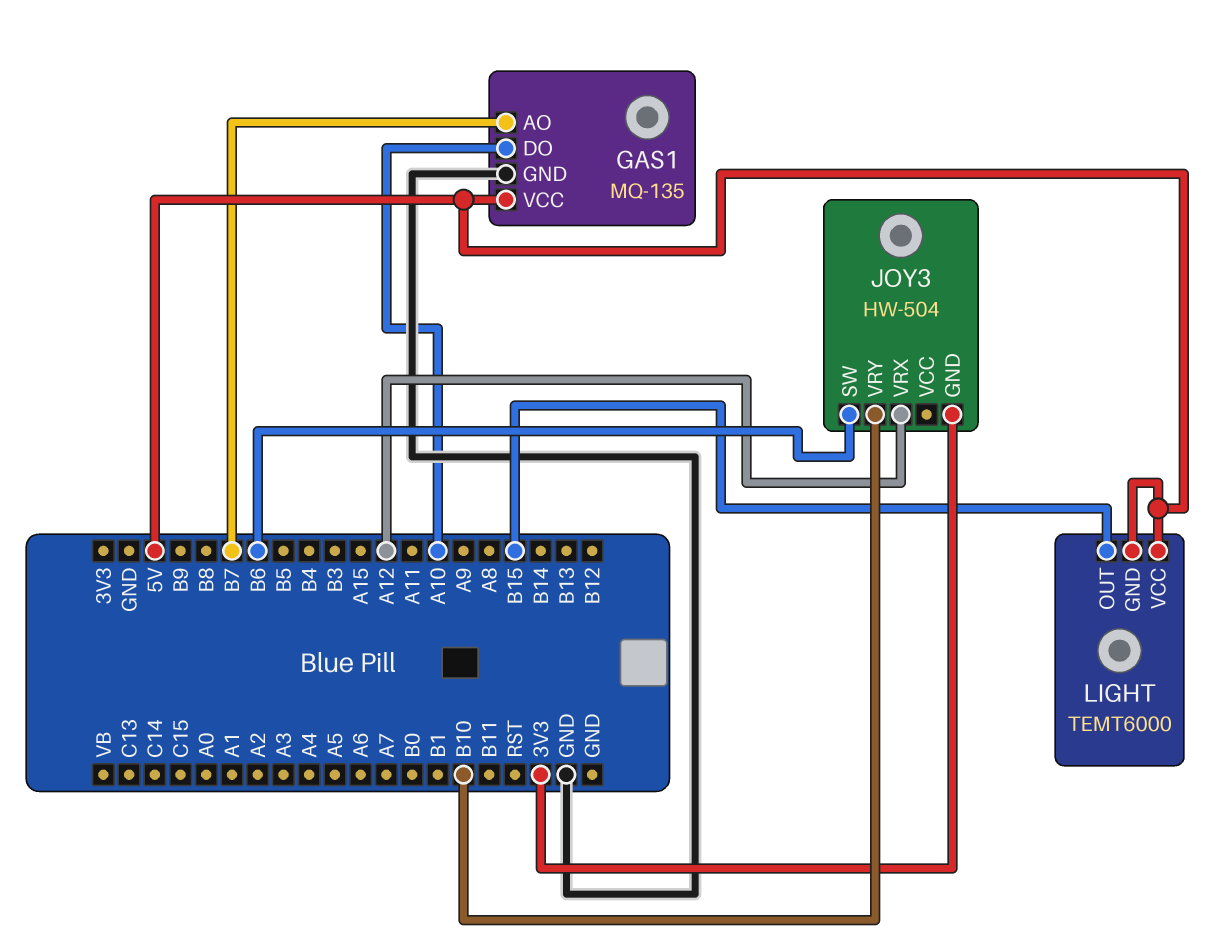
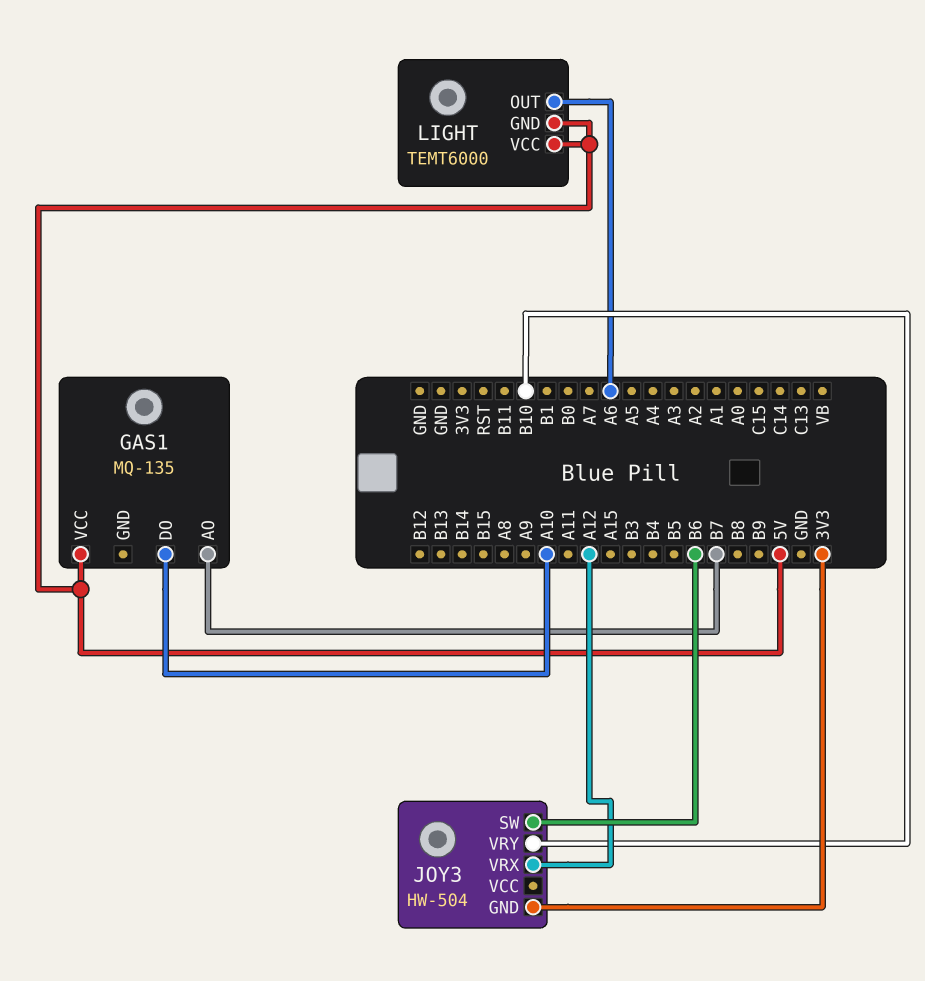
GAS1 pin GND: GND -> none
LIGHT pin OUT: B15 -> A6

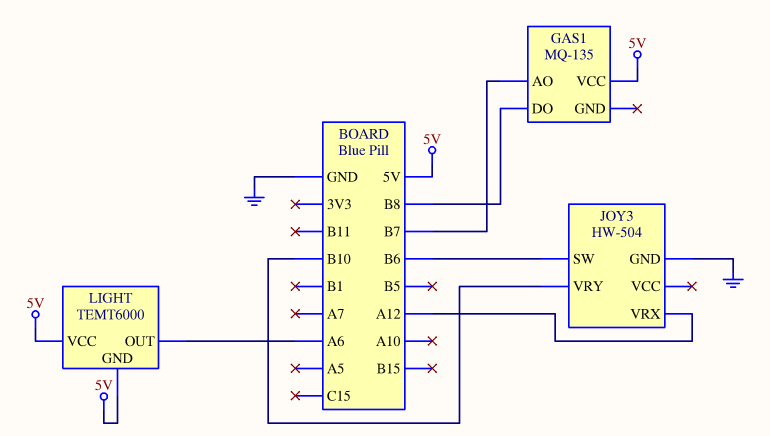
GAS1 pin DO: A10 -> B8
JOY3 pin GND: 3V3 -> GND

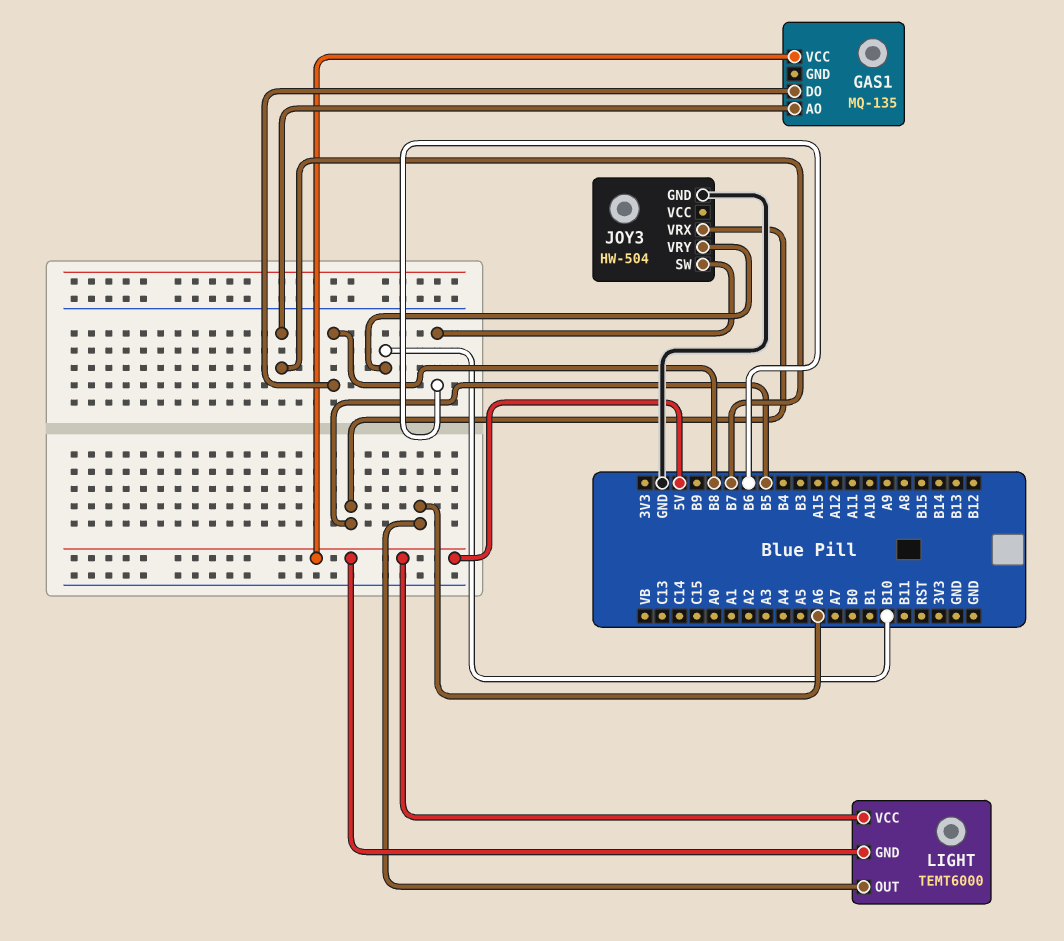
JOY3 pin VRX: A12 -> B5

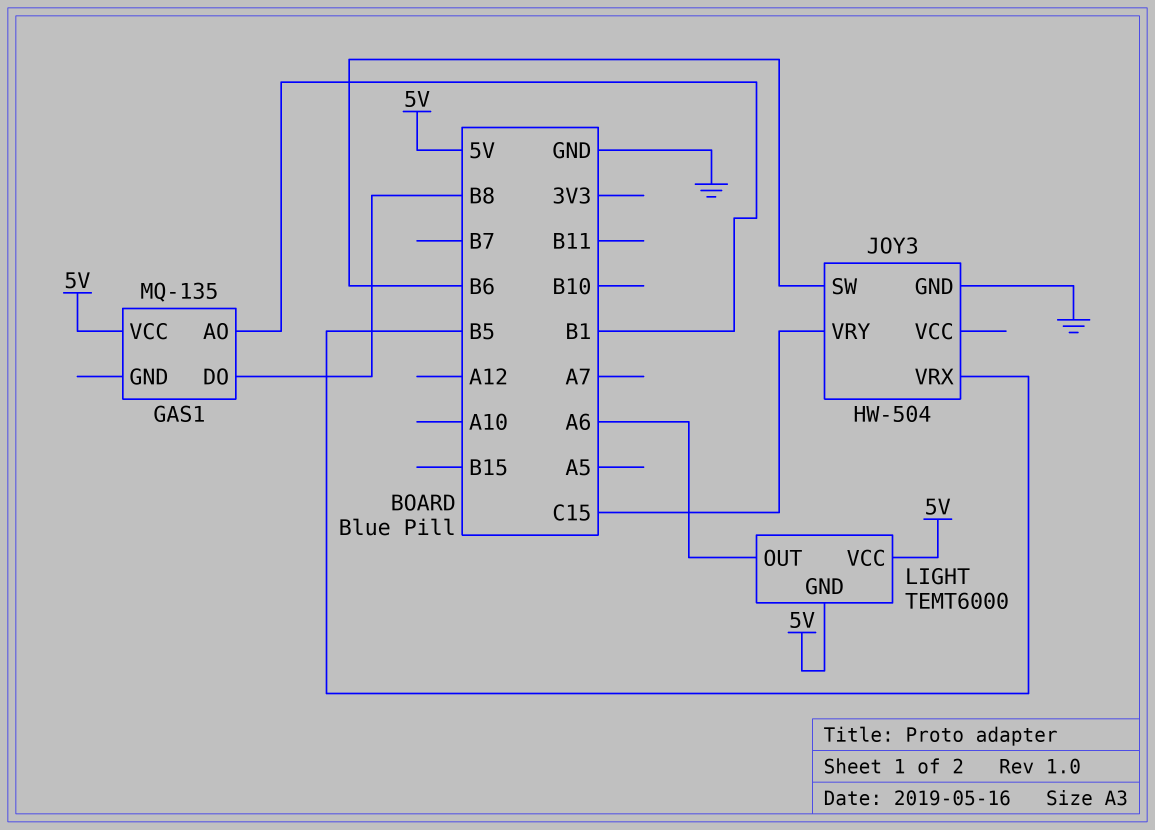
GAS1 pin AO: B7 -> B1
JOY3 pin VRY: B10 -> C15

